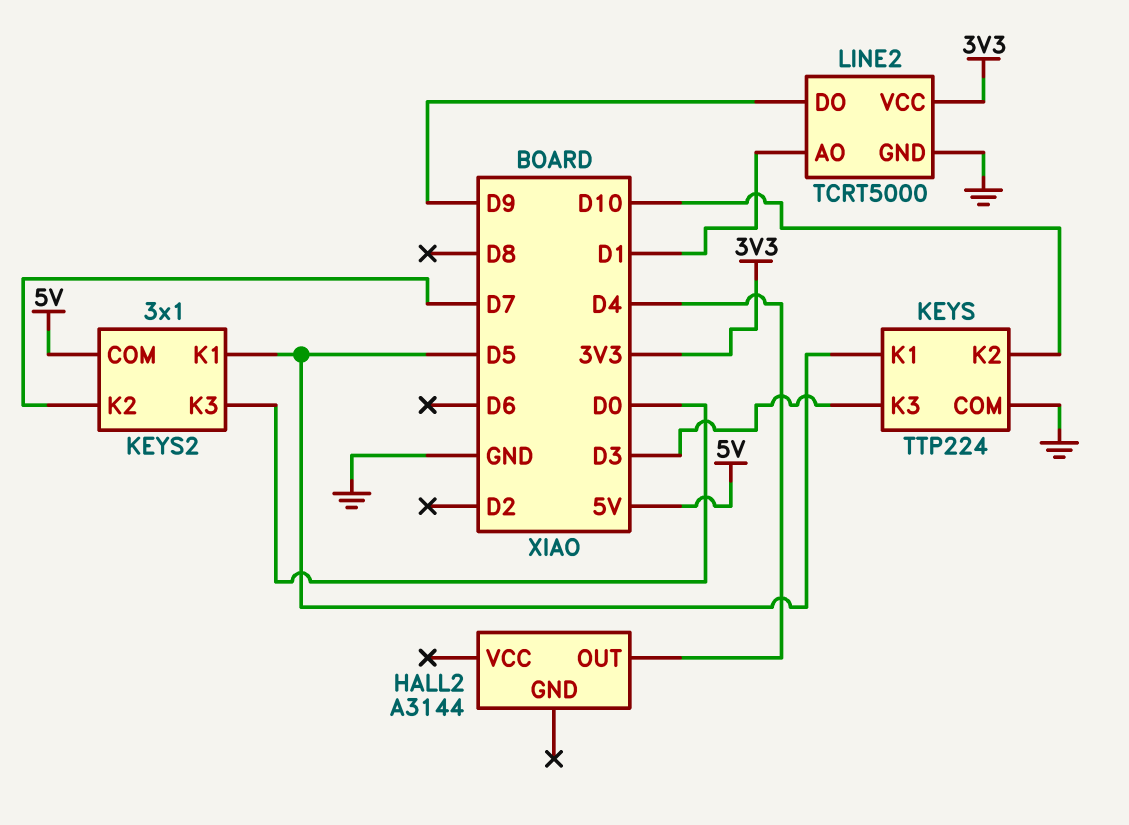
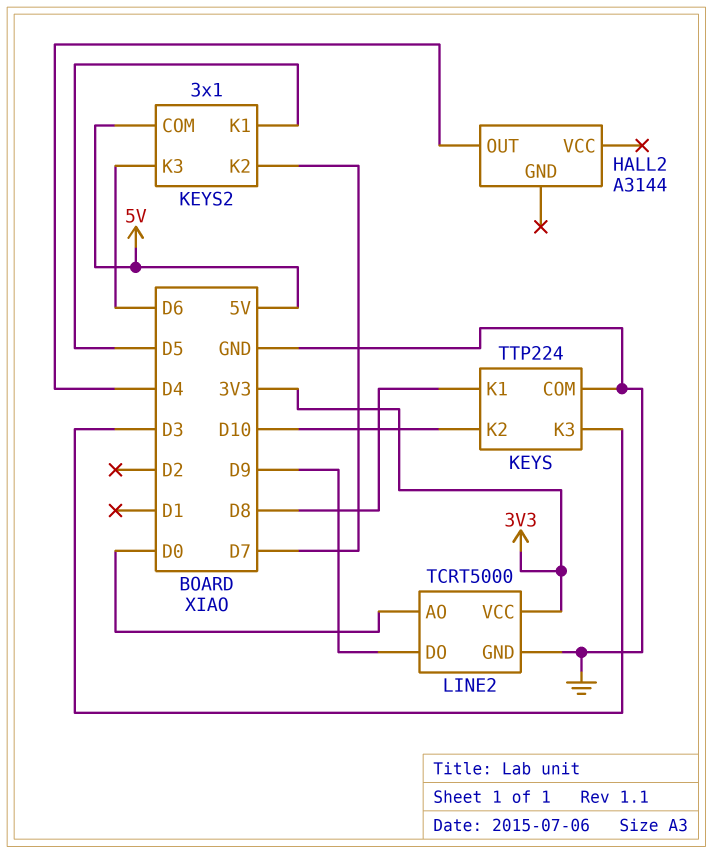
KEYS pin K1: D5 -> D8
KEYS2 pin K3: D0 -> D6
LINE2 pin AO: D1 -> D0

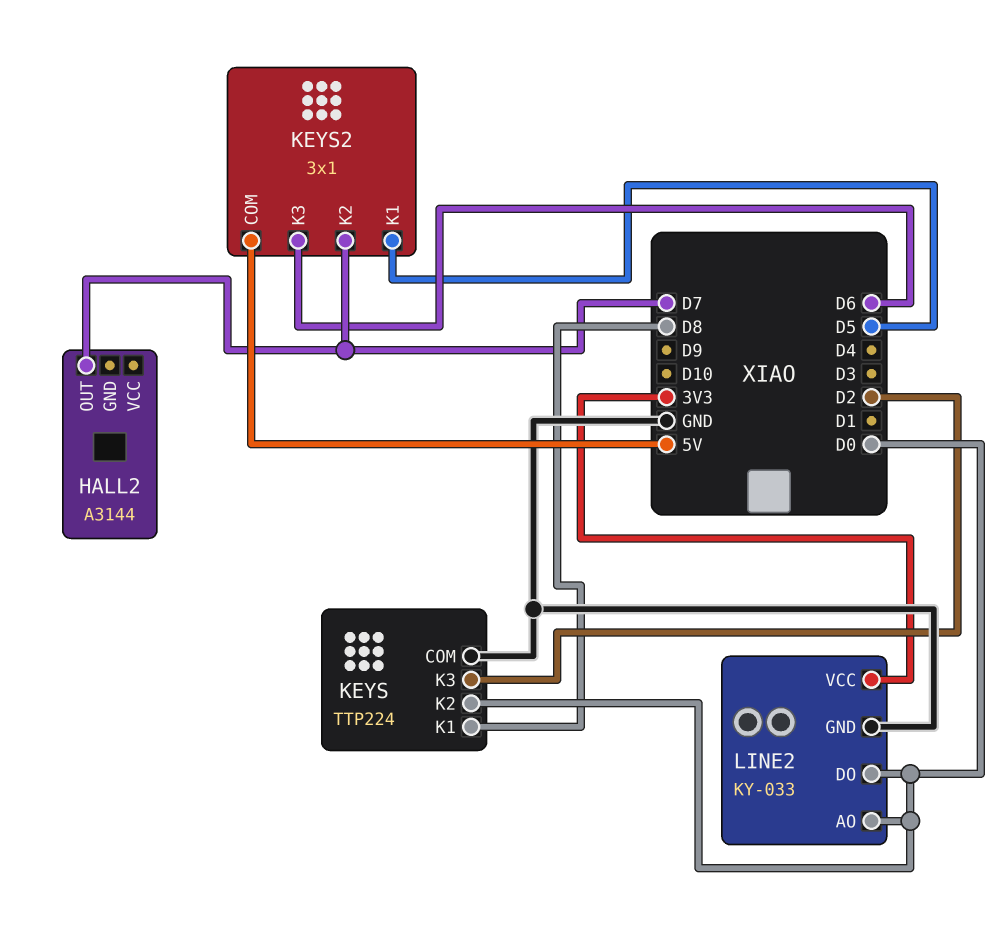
HALL2 pin OUT: D4 -> D7
KEYS pin K2: D10 -> D0
KEYS pin K3: D3 -> D2
LINE2: TCRT5000 -> KY-033
LINE2 pin DO: D9 -> D0

